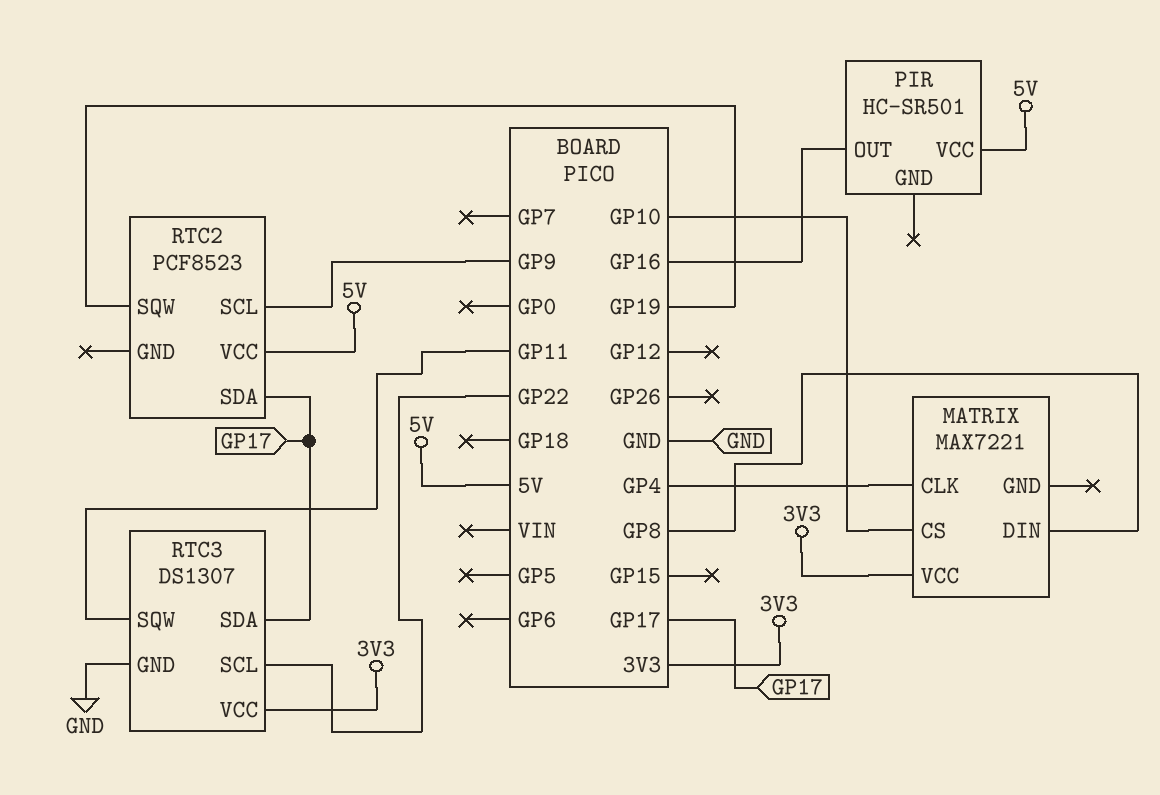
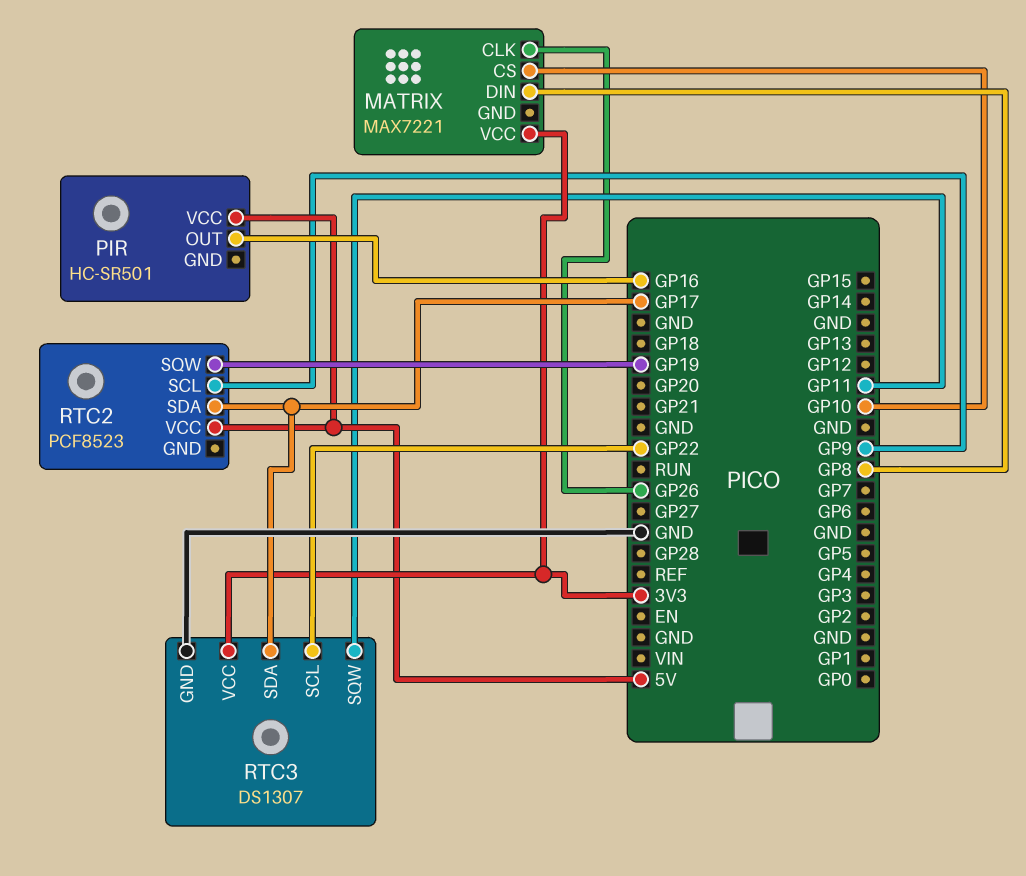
MATRIX pin CLK: GP4 -> GP26

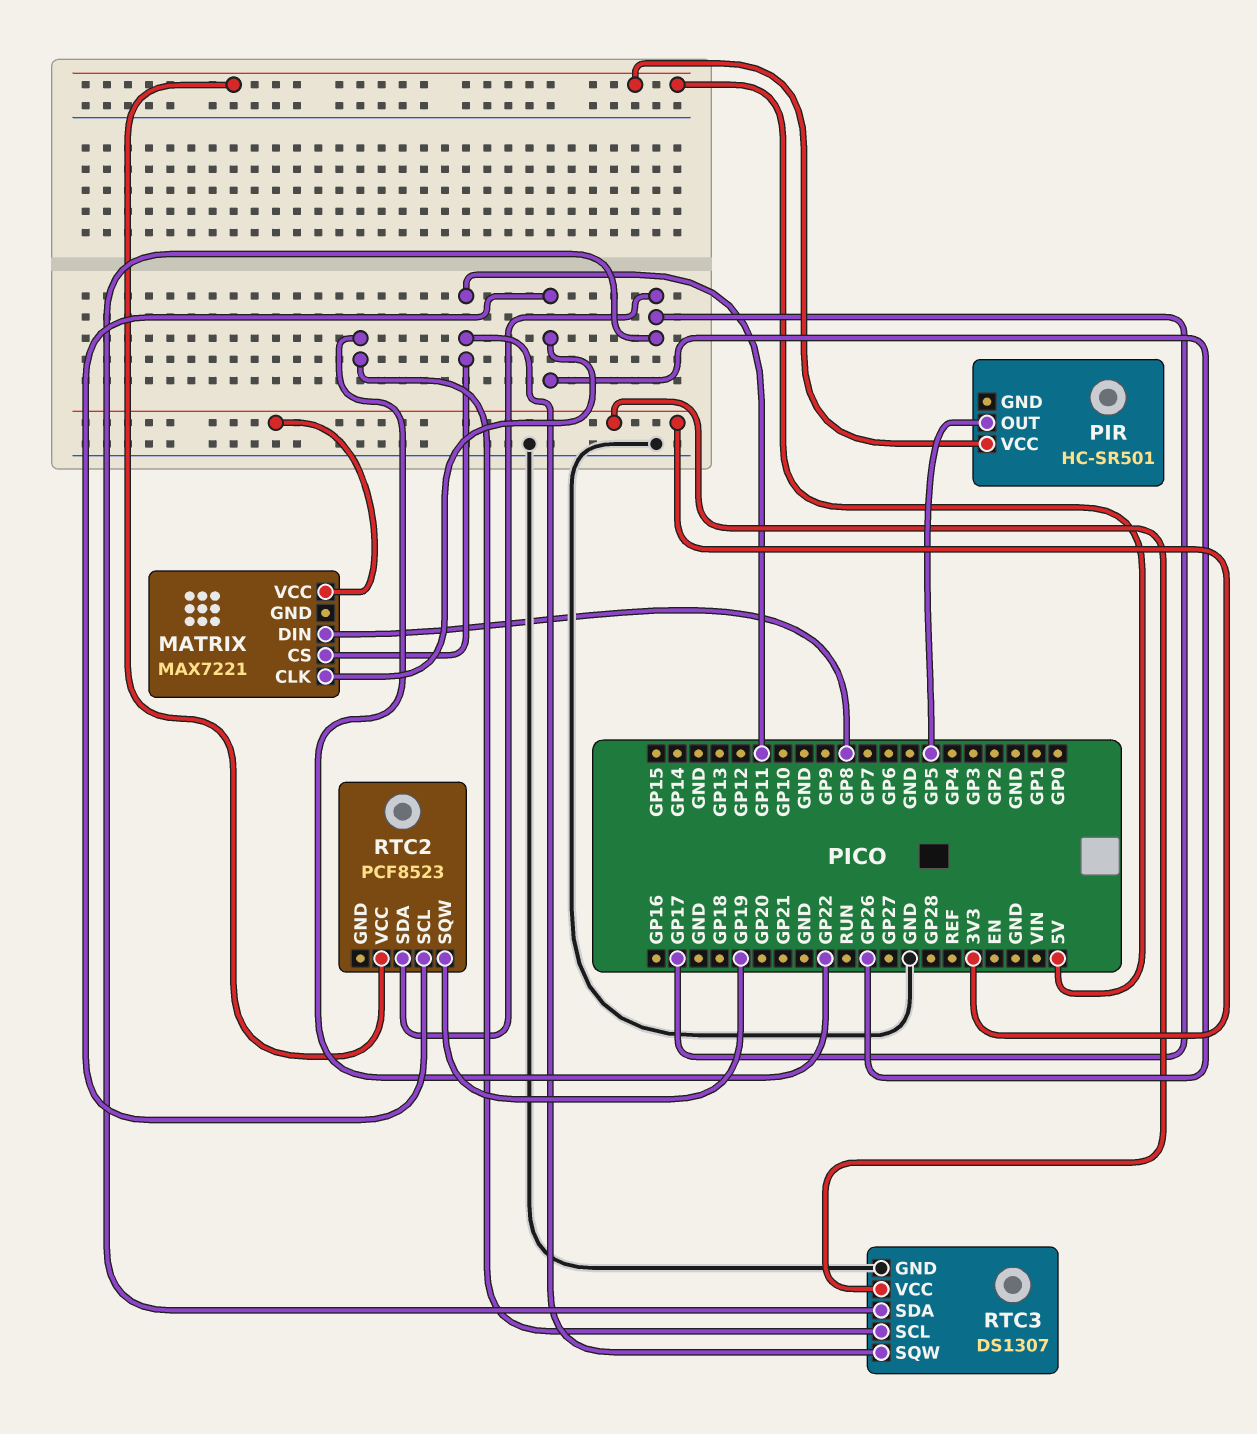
MATRIX pin CS: GP10 -> GP11
PIR pin OUT: GP16 -> GP5
RTC2 pin SCL: GP9 -> GP26

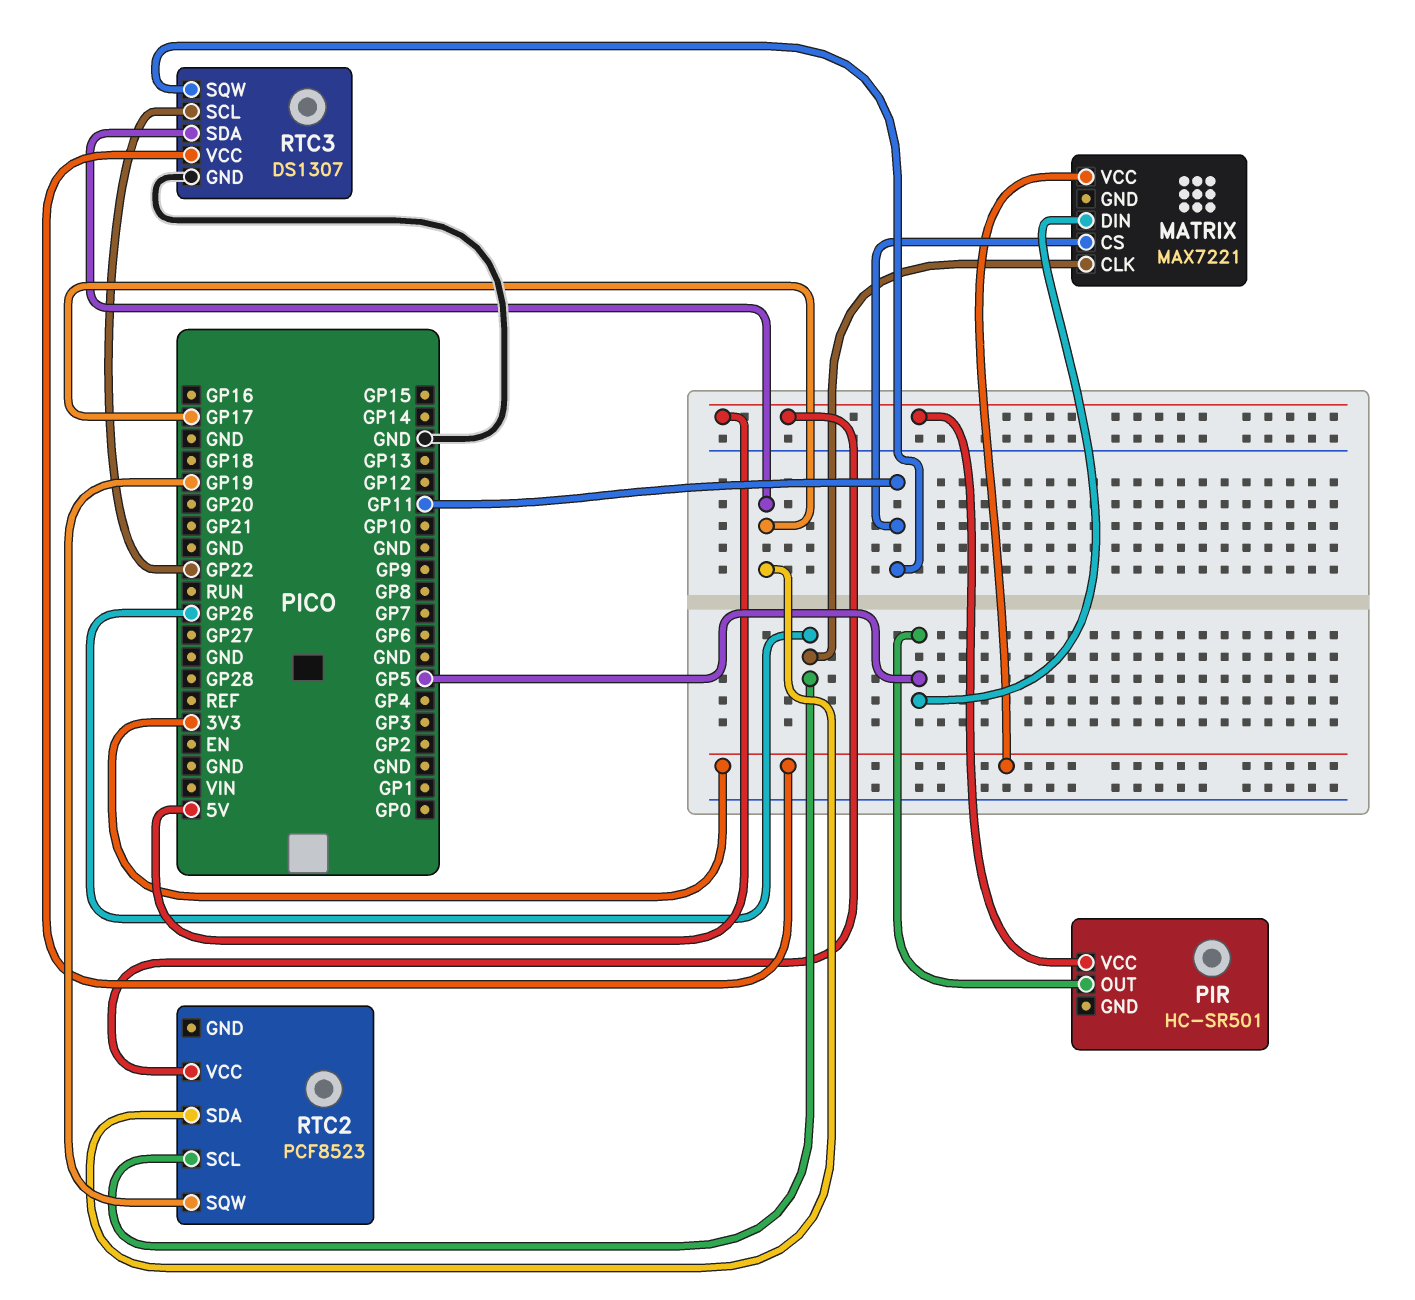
MATRIX pin DIN: GP8 -> GP5

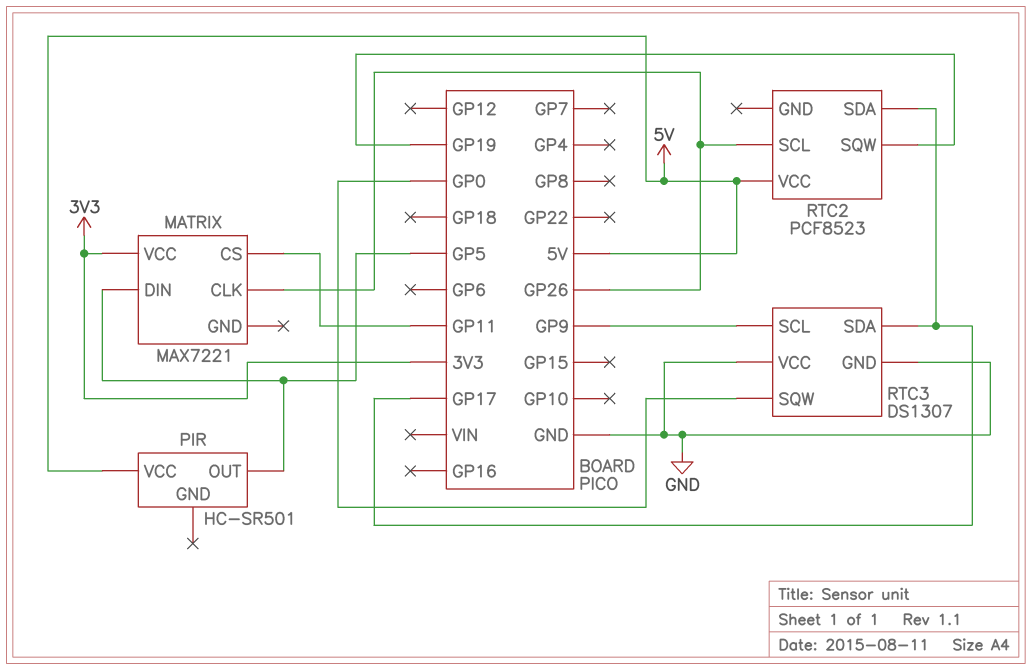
RTC3 pin SCL: GP22 -> GP9
RTC3 pin SQW: GP11 -> GP0
RTC3 pin VCC: 3V3 -> GND

